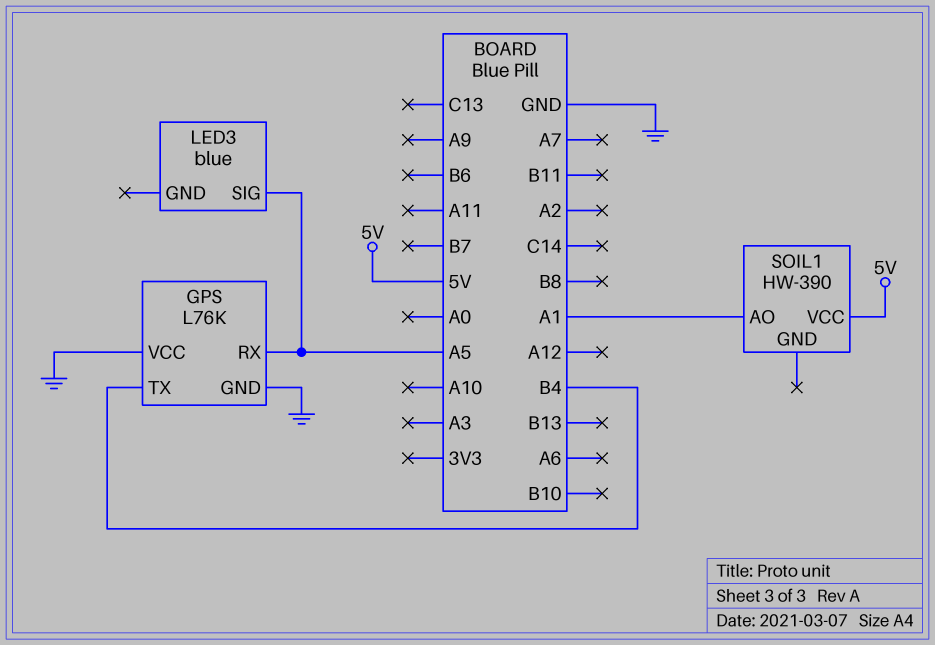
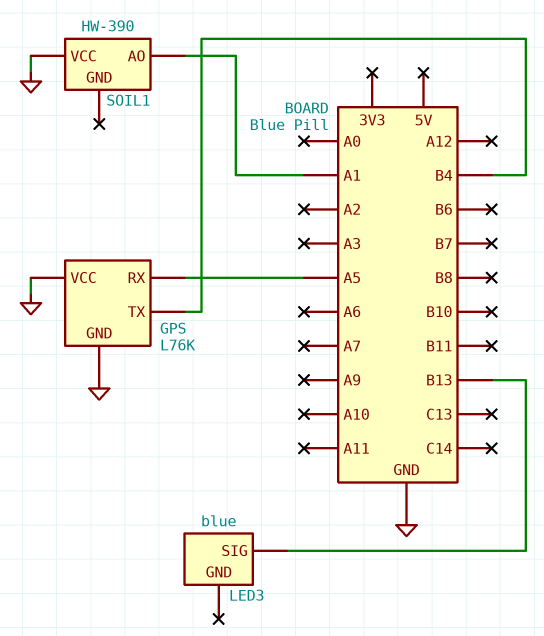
LED3 pin SIG: A5 -> B13
SOIL1 pin VCC: 5V -> GND

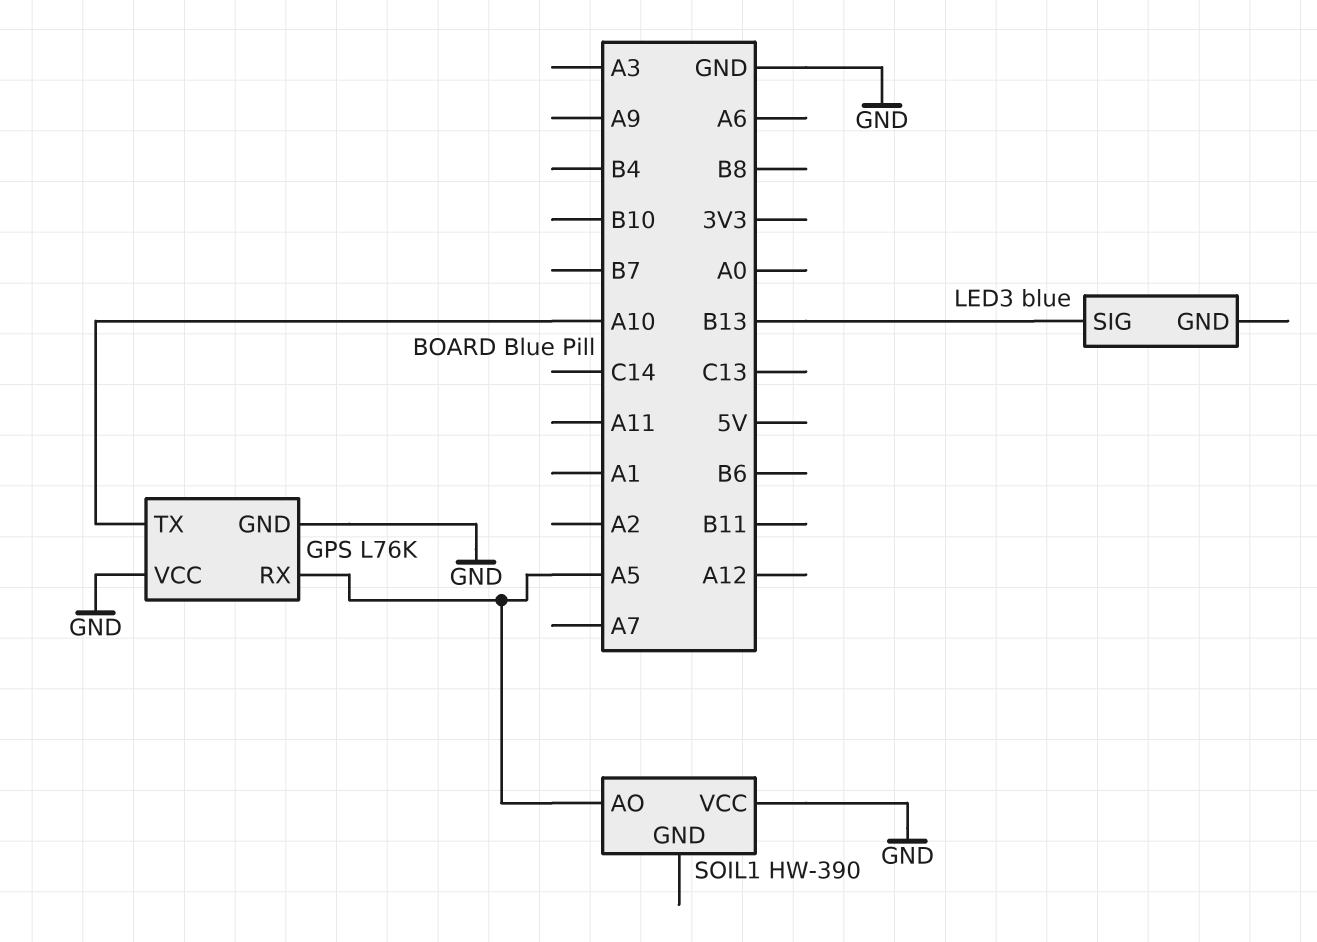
GPS pin TX: B4 -> A10
SOIL1 pin AO: A1 -> A5

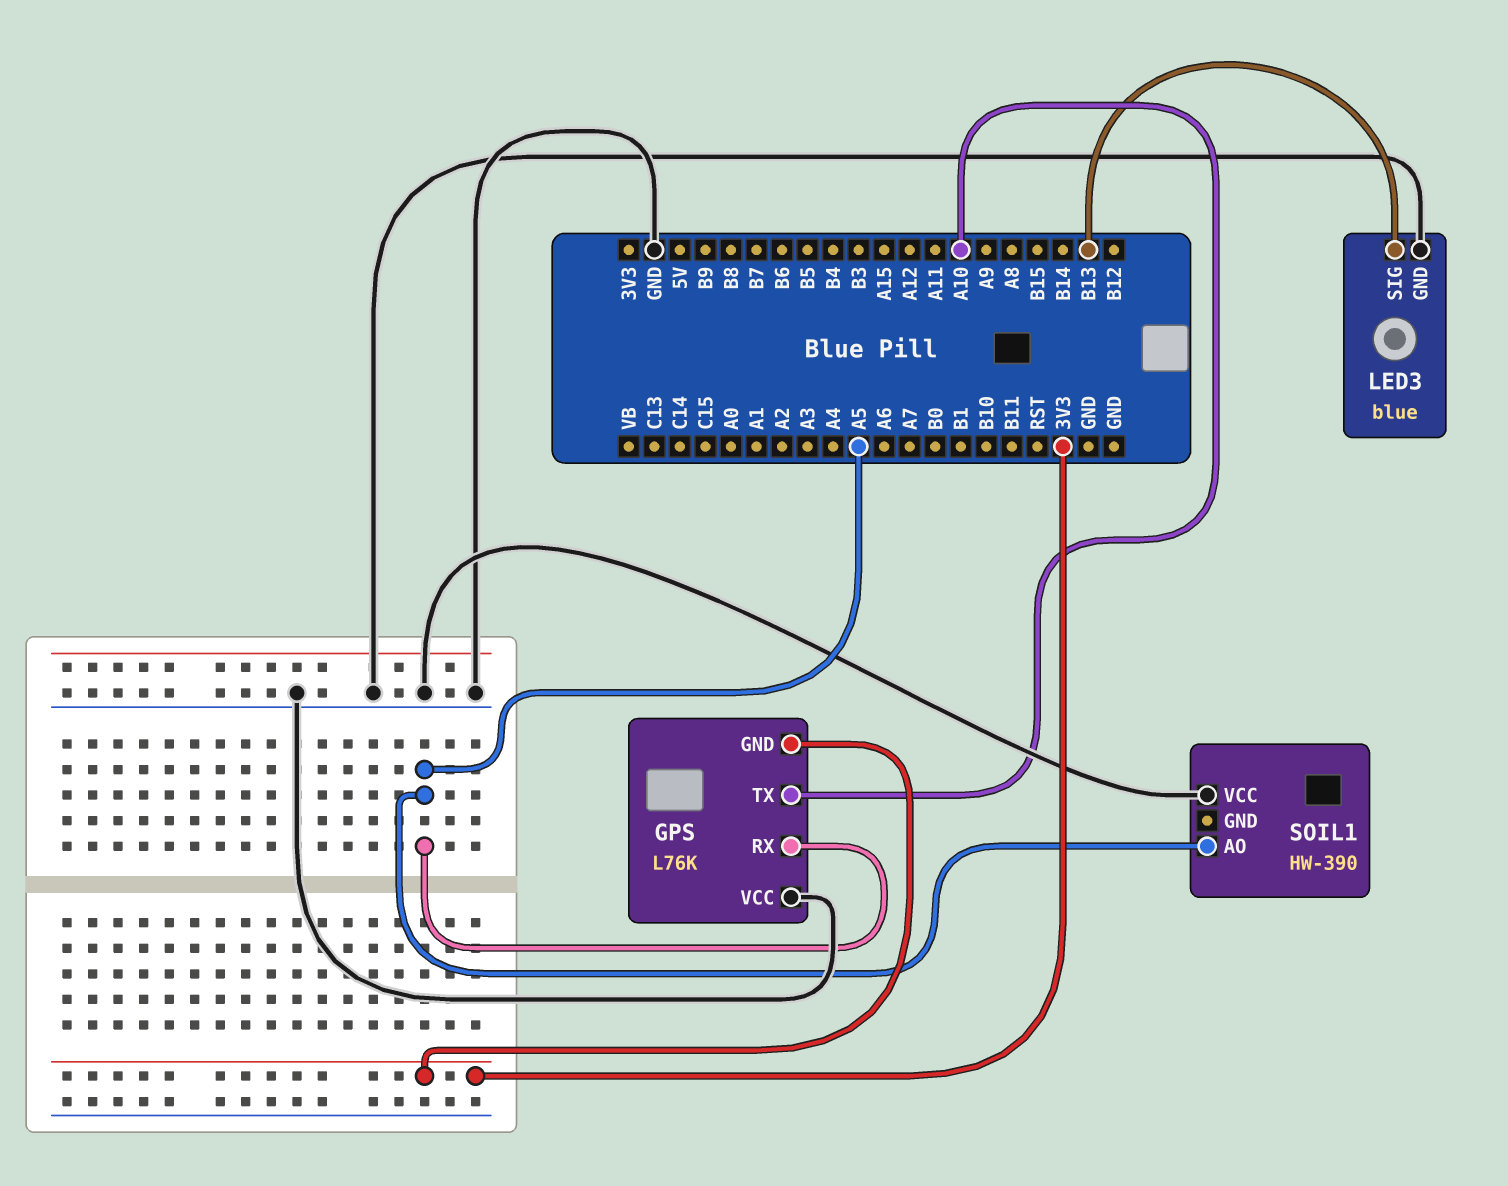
GPS pin GND: GND -> 3V3
LED3 pin GND: none -> GND

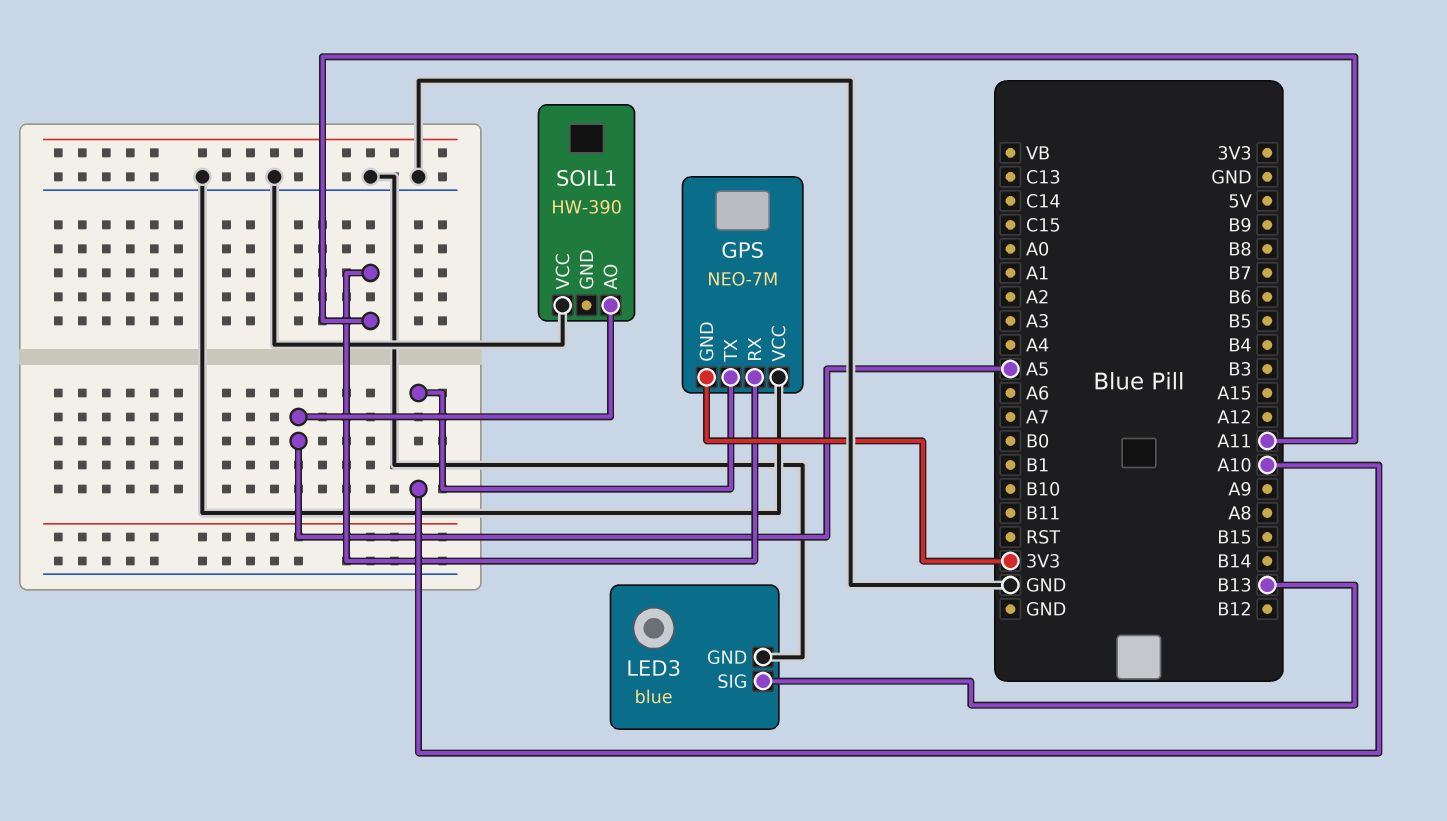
GPS: L76K -> NEO-7M
GPS pin RX: A5 -> A11

